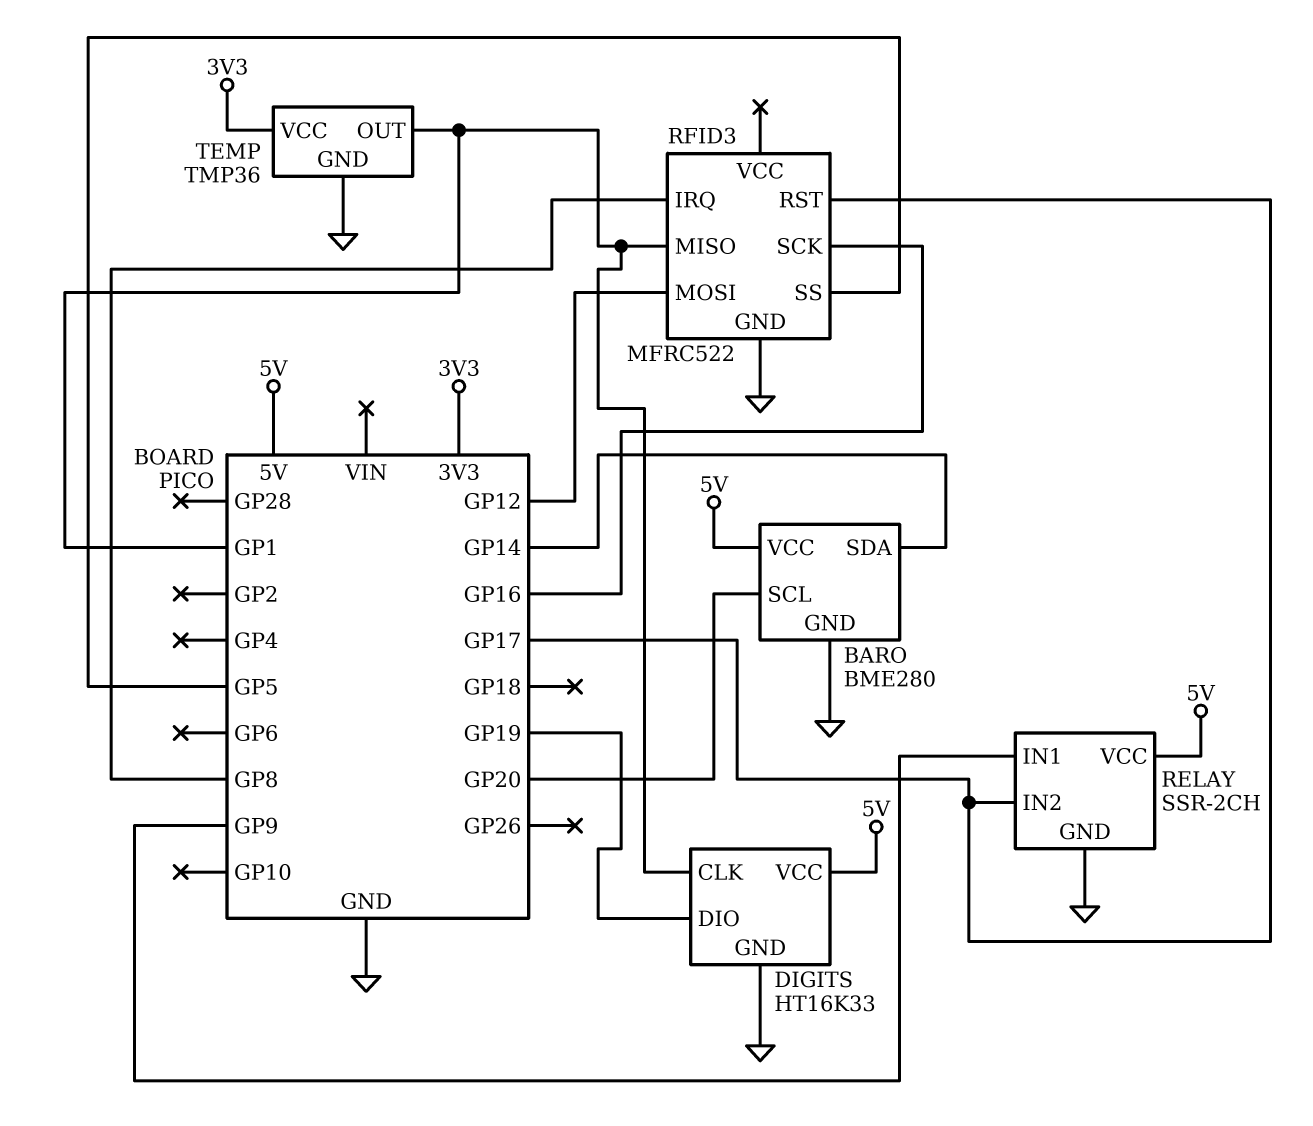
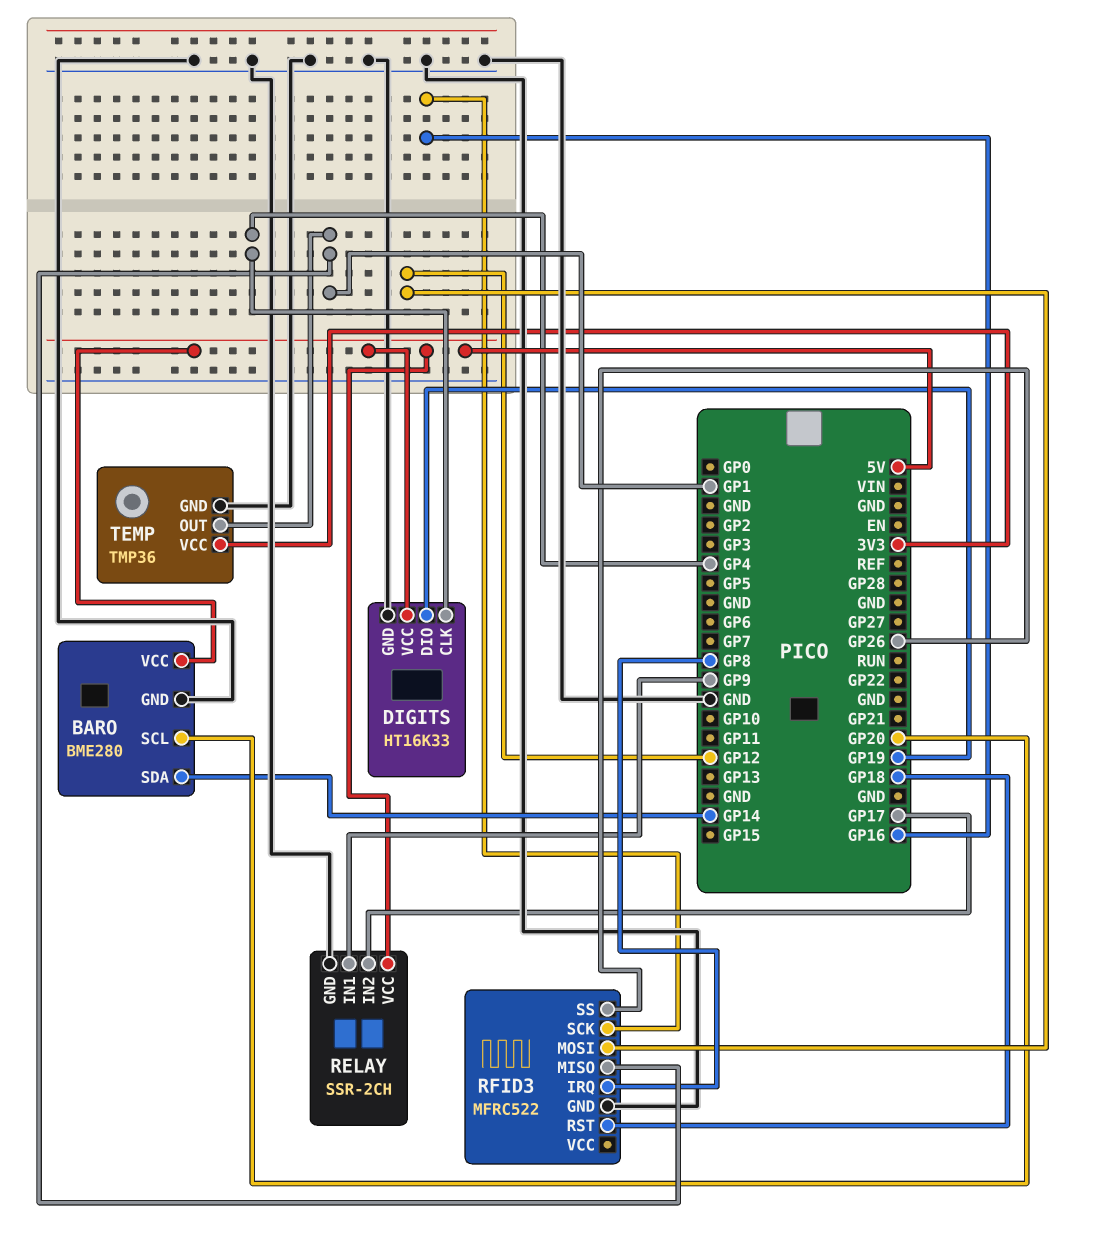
DIGITS pin CLK: GP1 -> GP4
RFID3 pin RST: GP17 -> GP18
RFID3 pin SS: GP5 -> GP26

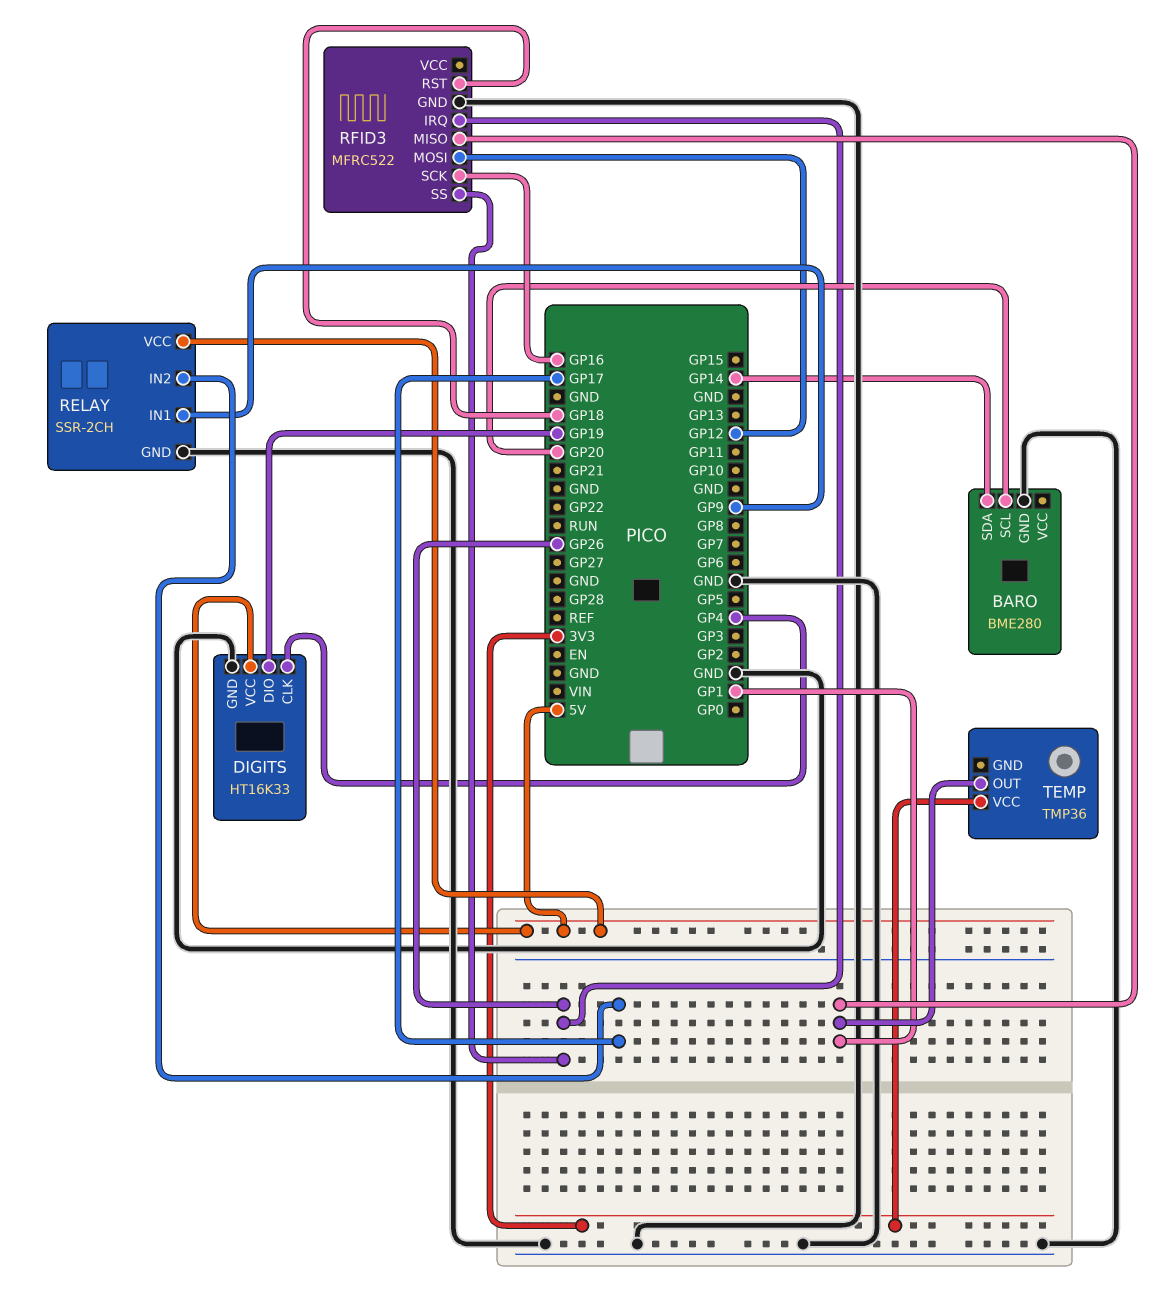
BARO pin VCC: 5V -> none
RFID3 pin IRQ: GP8 -> GP26
TEMP pin GND: GND -> none

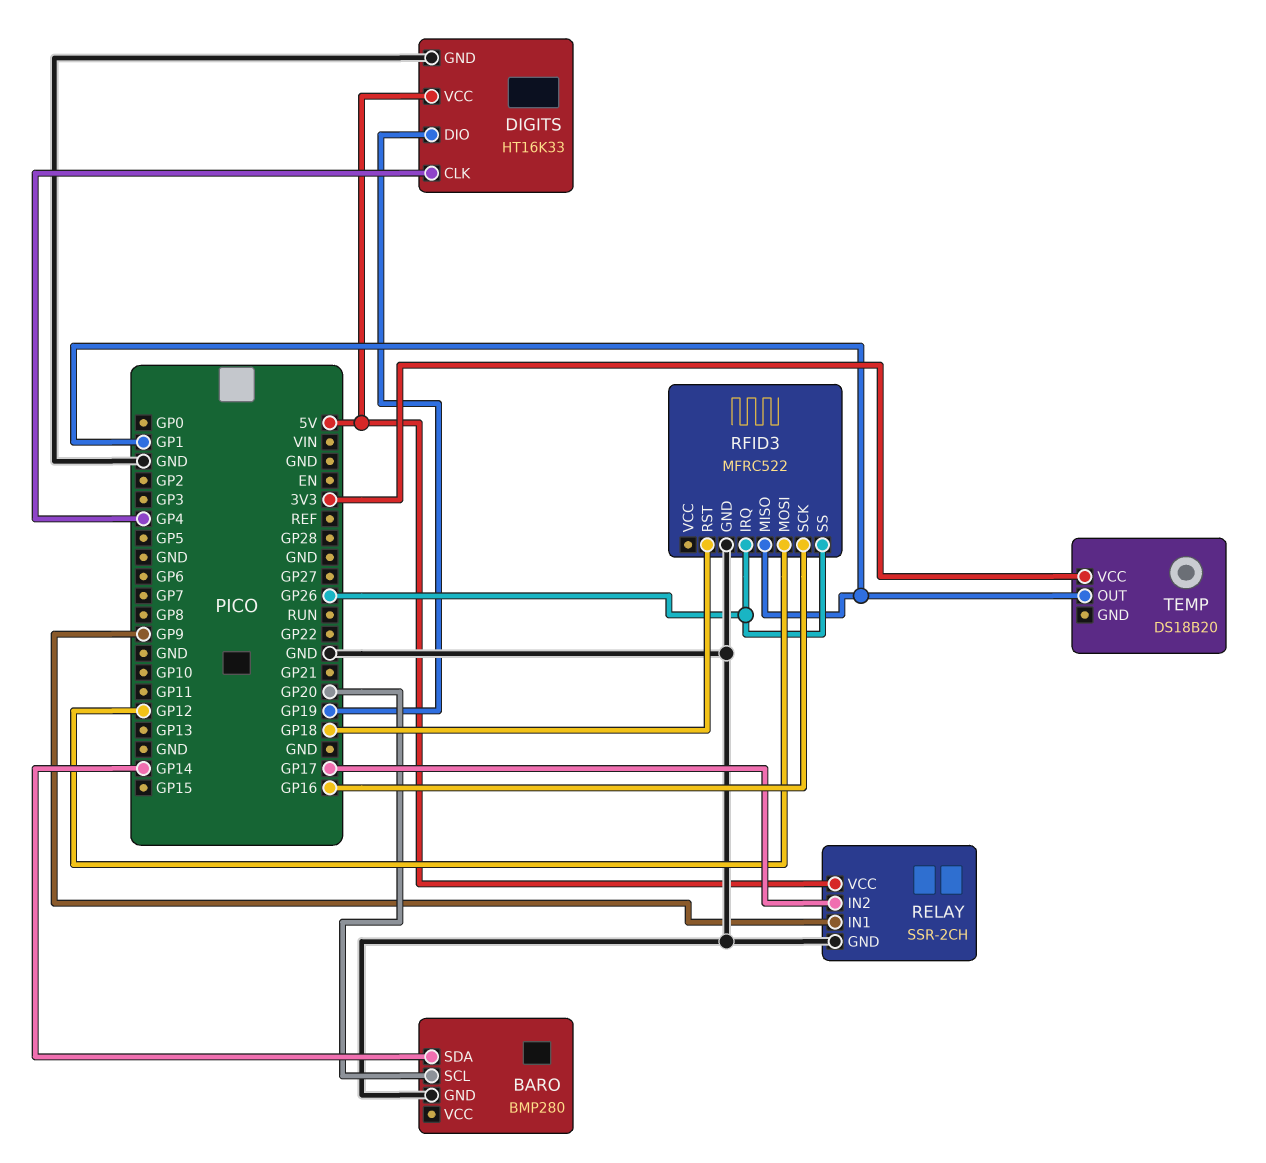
BARO: BME280 -> BMP280
TEMP: TMP36 -> DS18B20

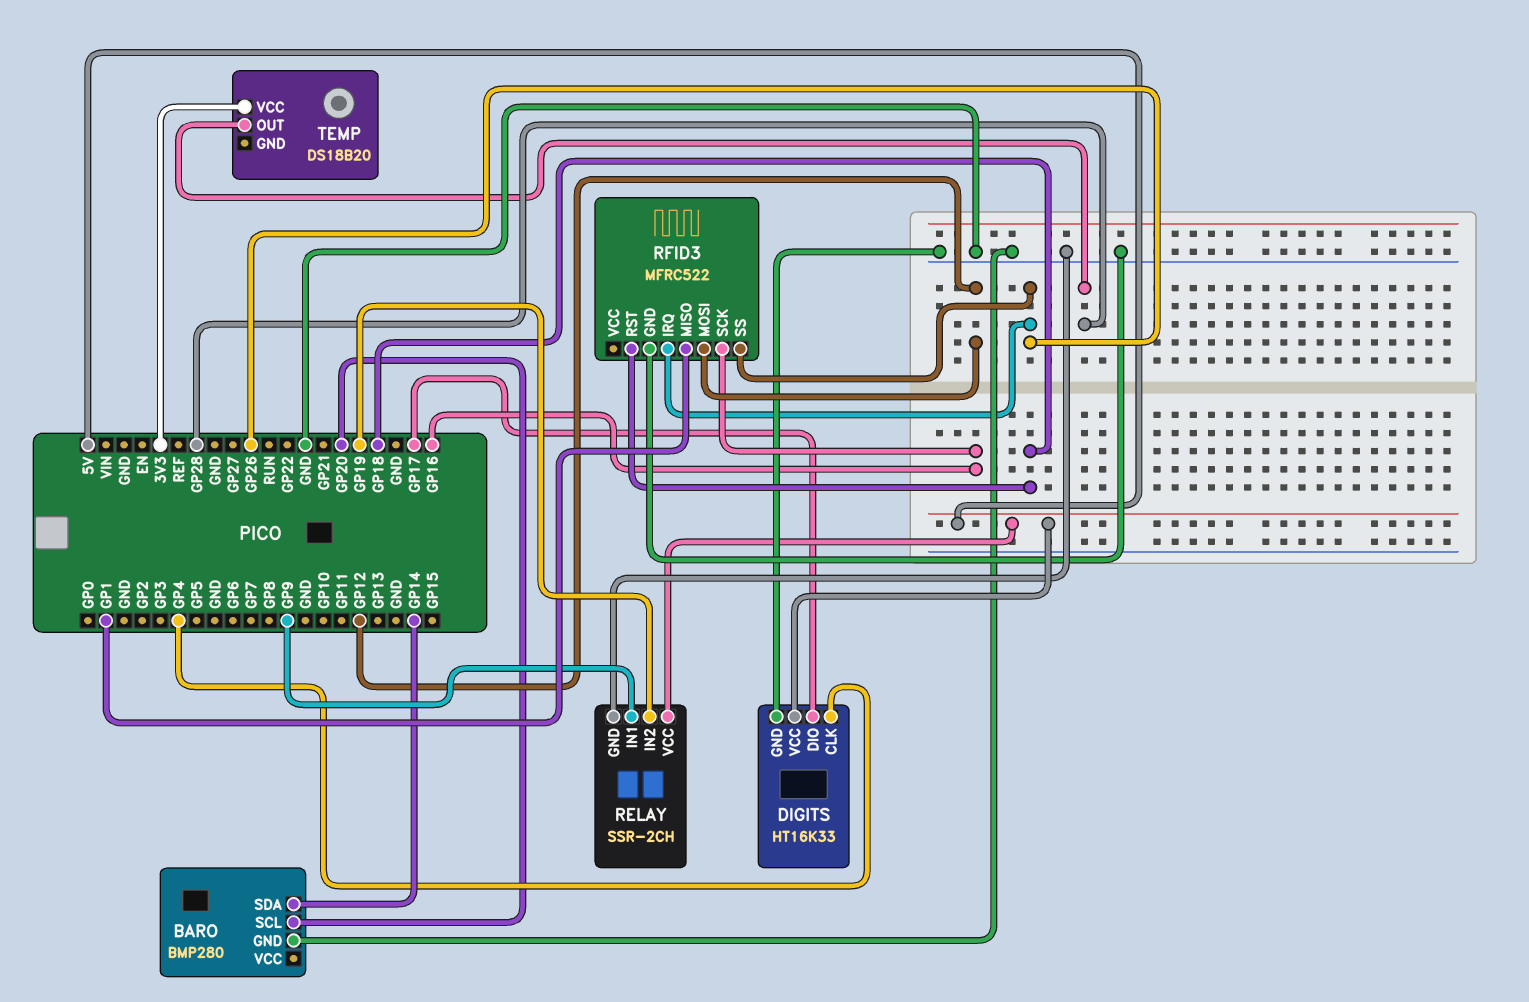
DIGITS pin DIO: GP19 -> GP17
RELAY pin IN2: GP17 -> GP19
TEMP pin OUT: GP1 -> GP28

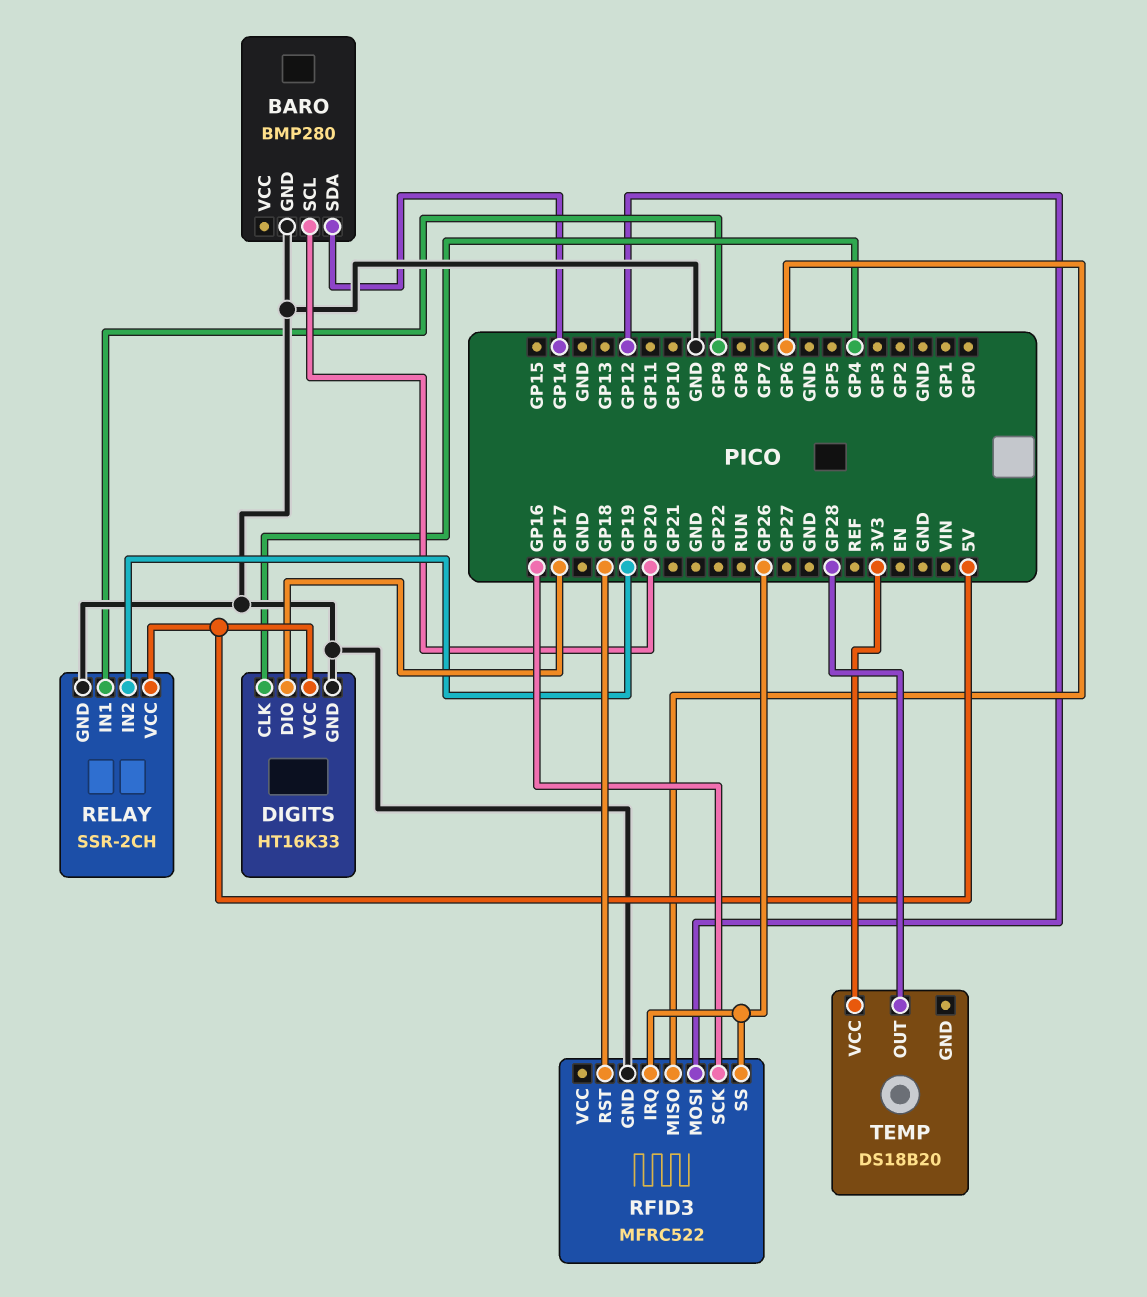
RFID3 pin MISO: GP1 -> GP6

